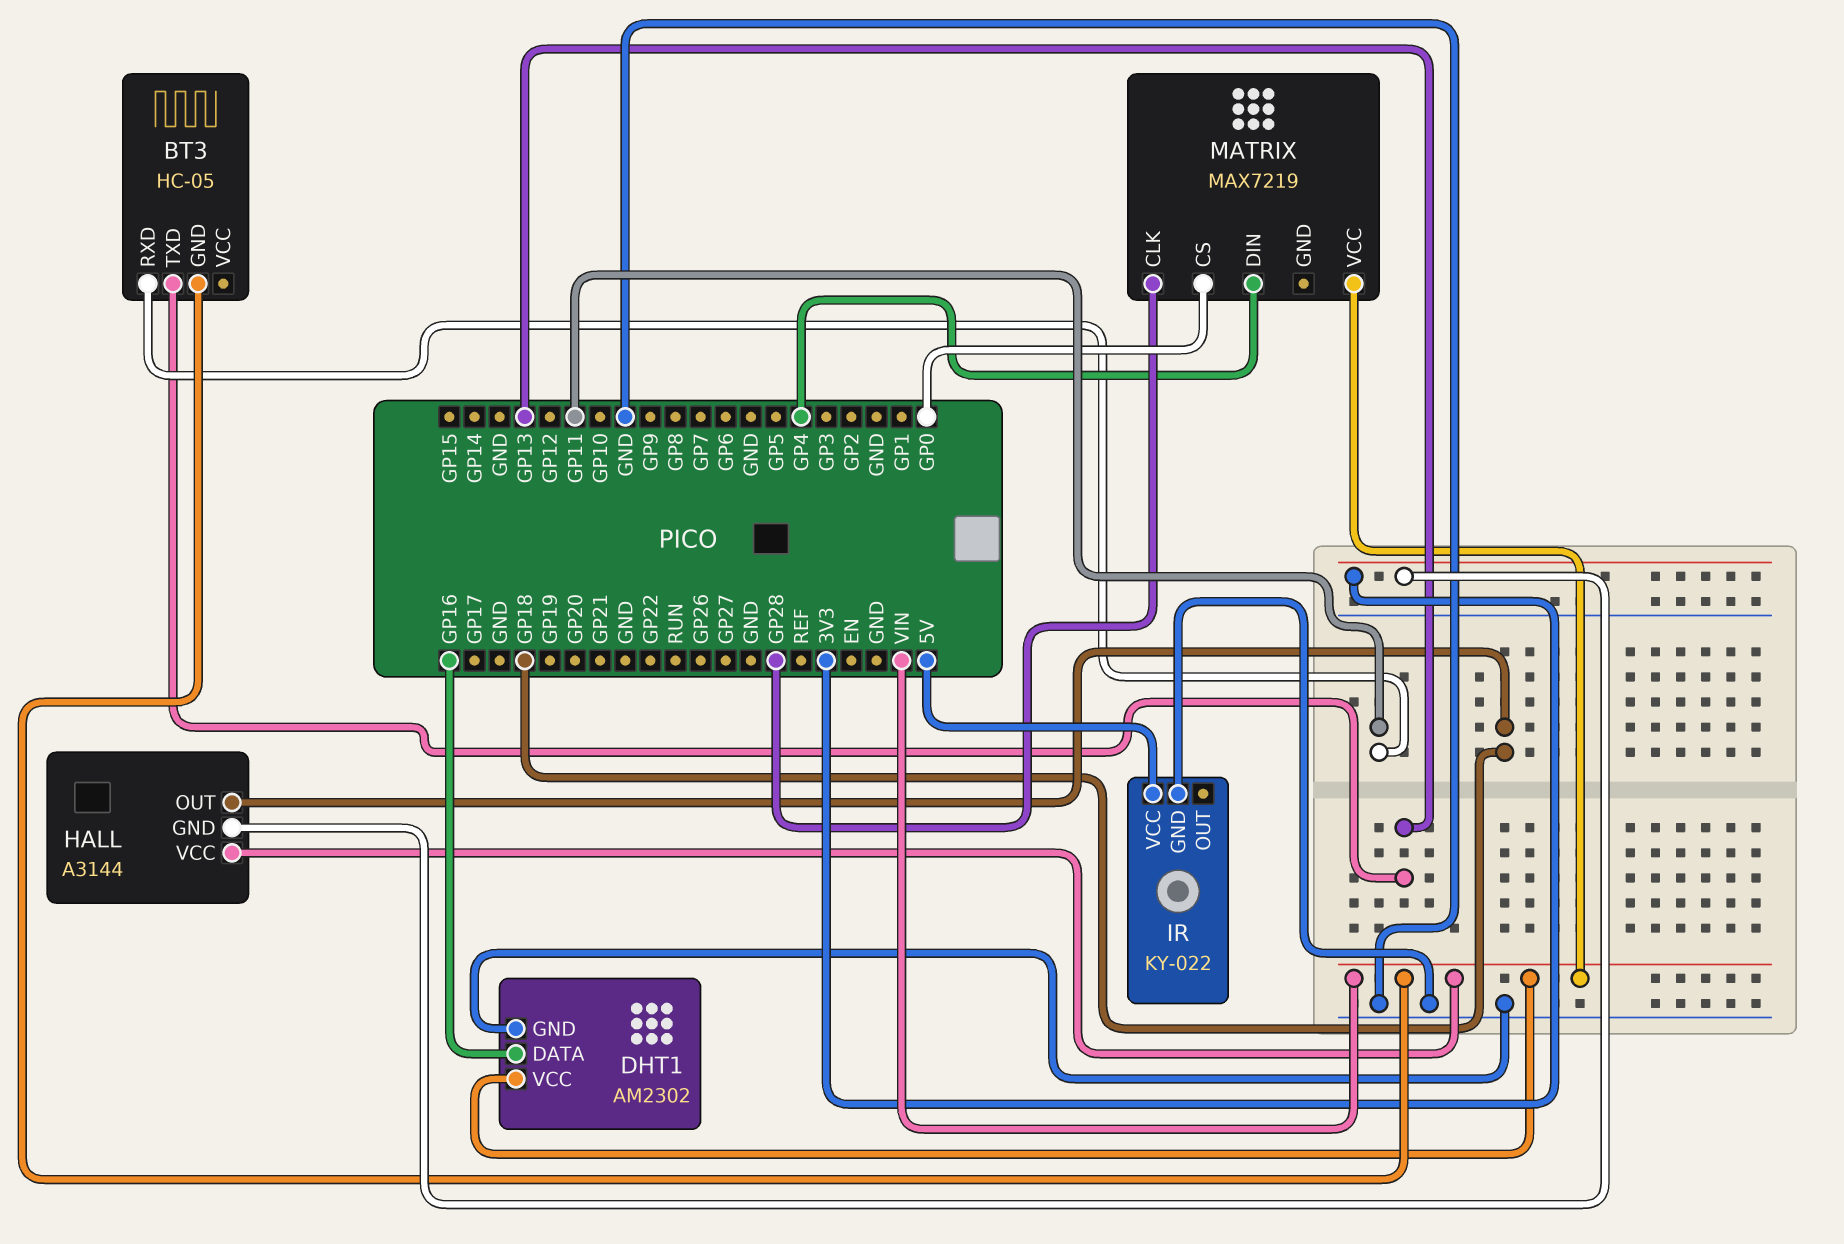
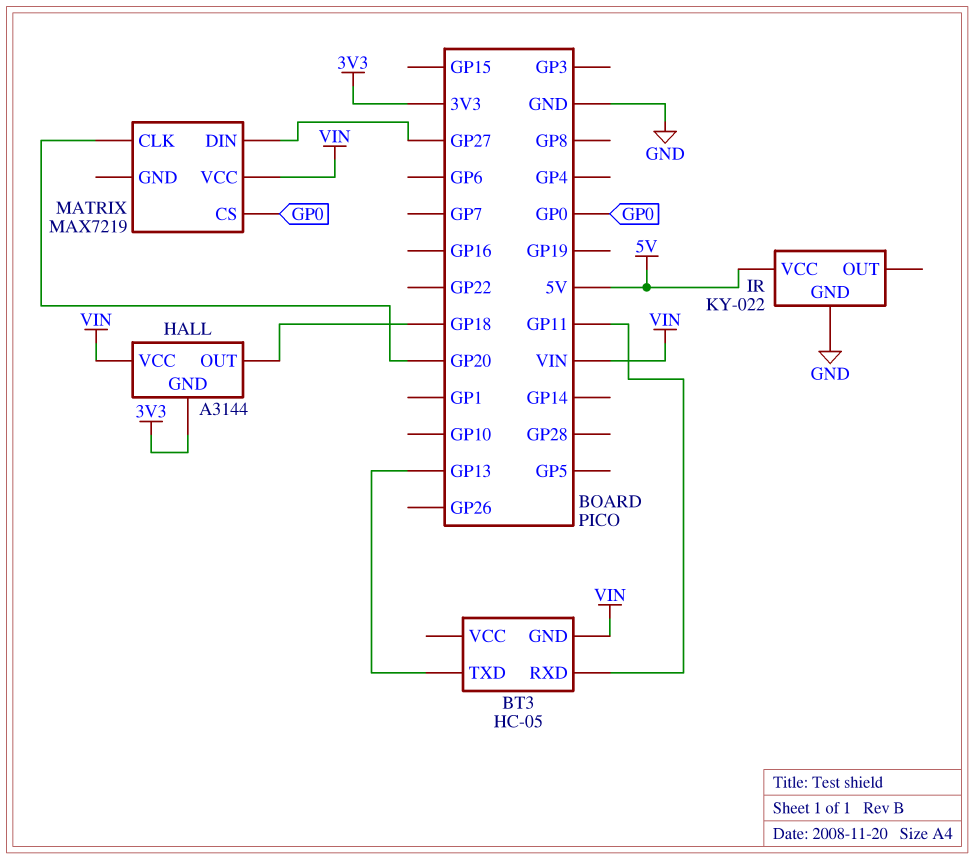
DHT1: AM2302 -> none
DHT1 pin DATA: GP16 -> none
DHT1 pin GND: GND -> none
DHT1 pin VCC: VIN -> none
MATRIX pin CLK: GP28 -> GP20
MATRIX pin DIN: GP4 -> GP27

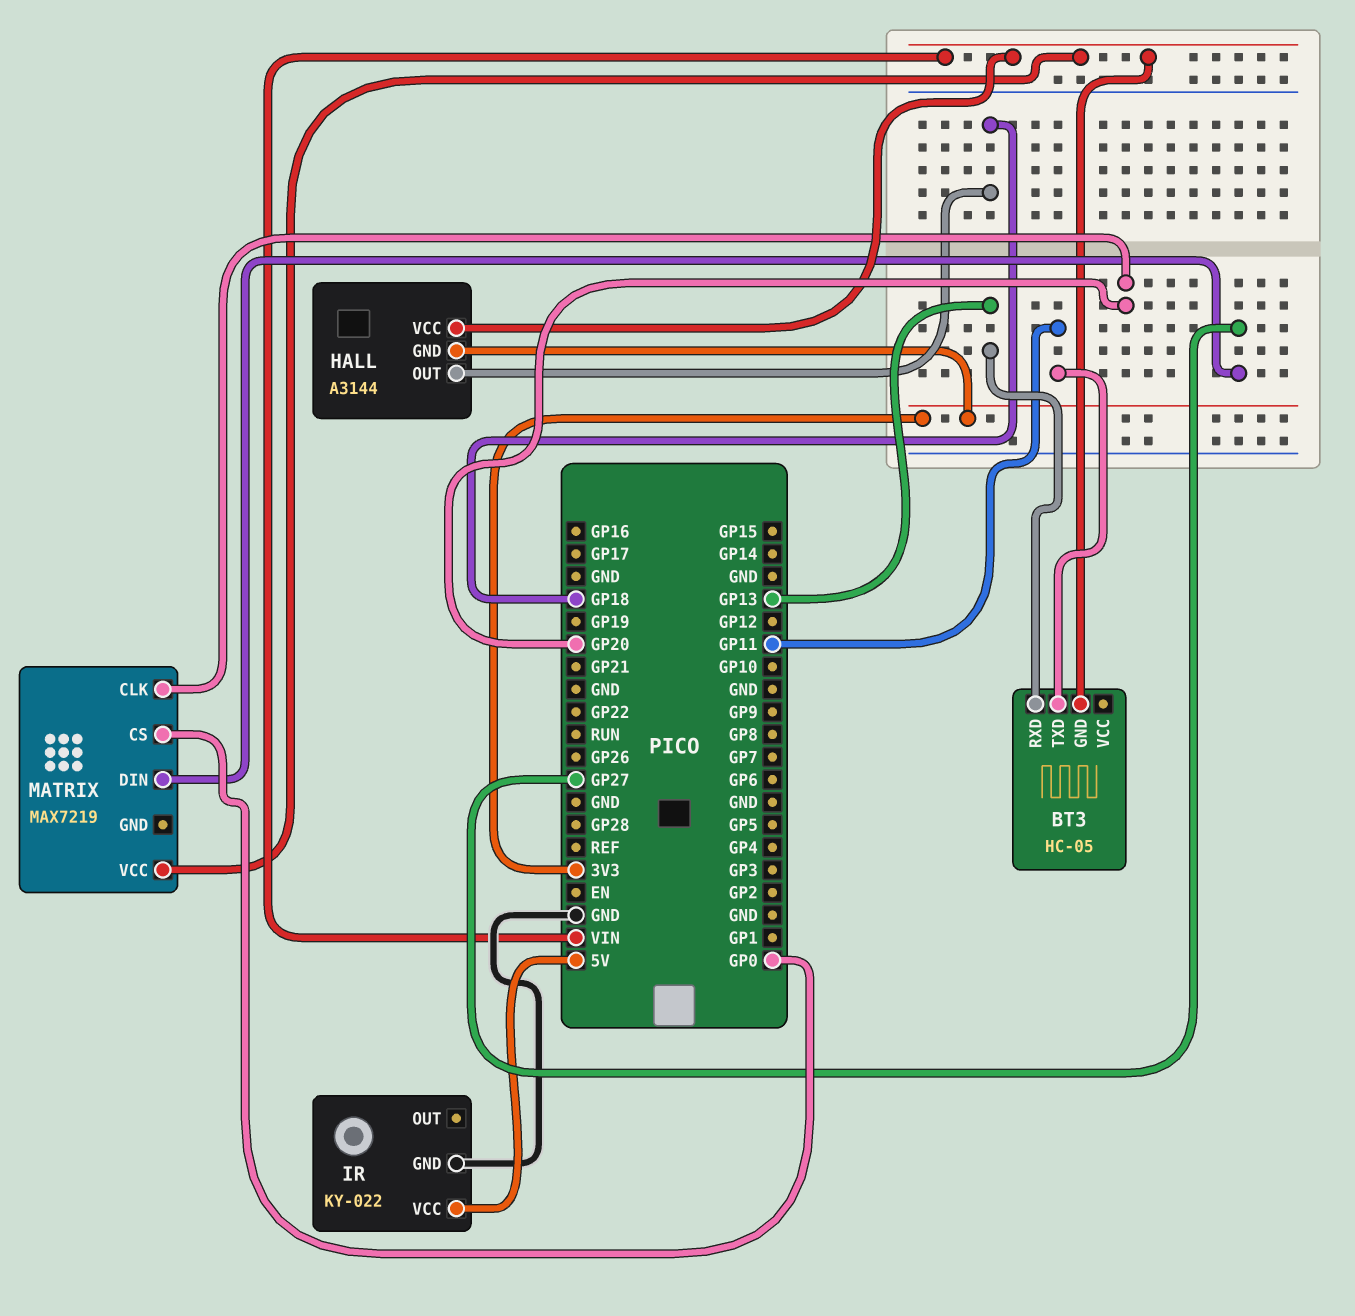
BT3 pin RXD: GP11 -> GP13
BT3 pin TXD: GP13 -> GP11

